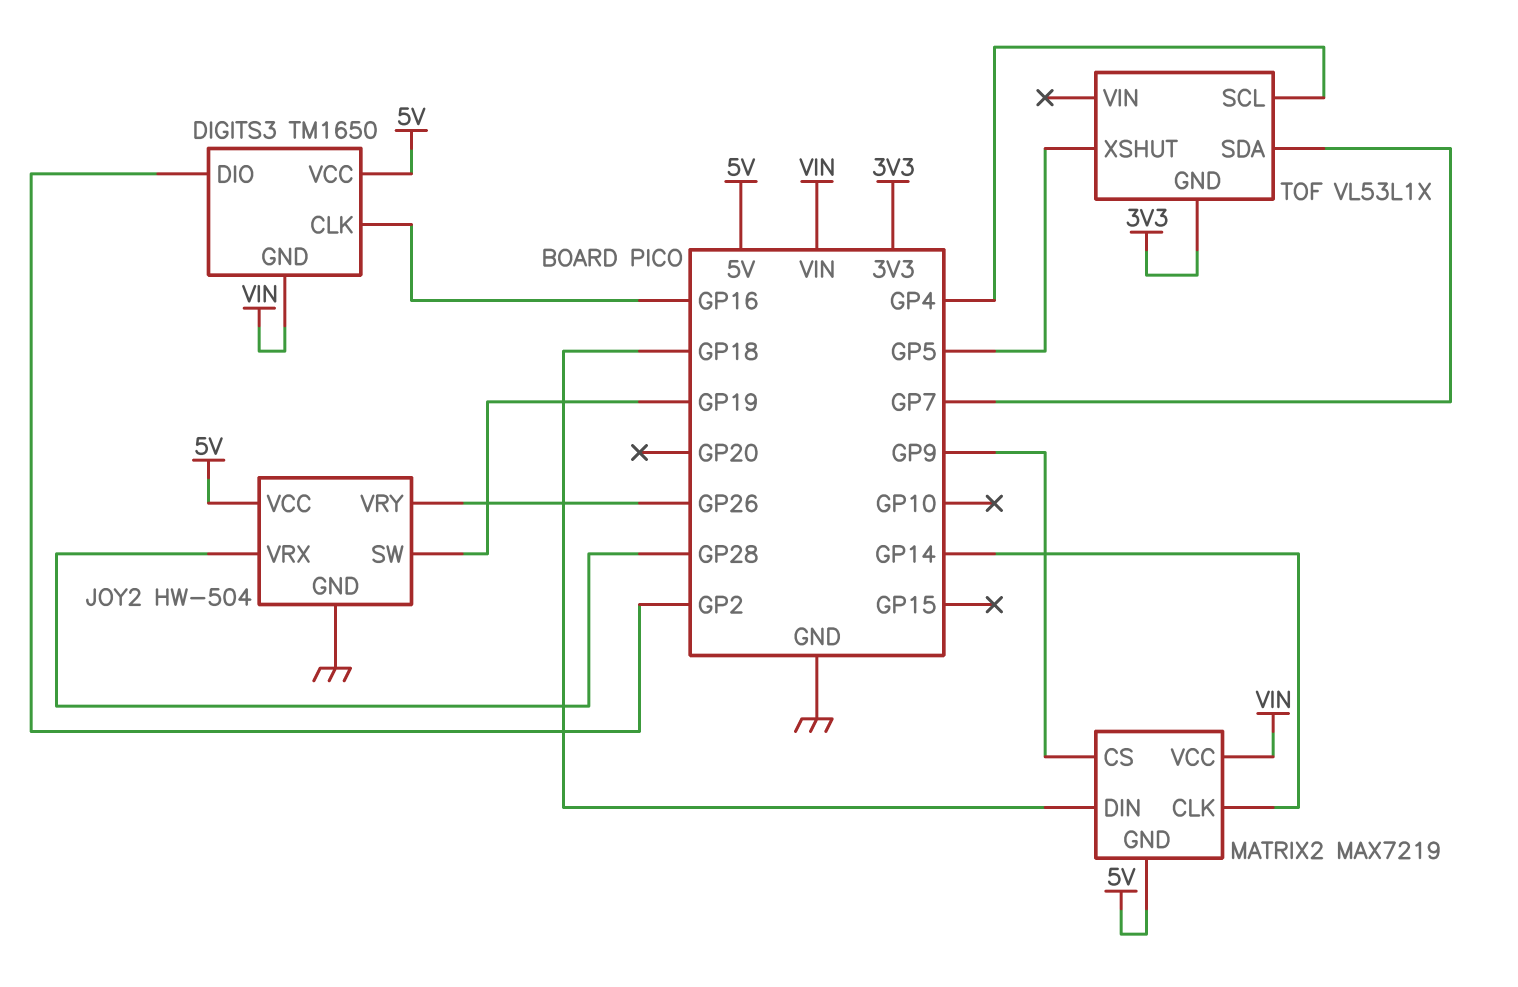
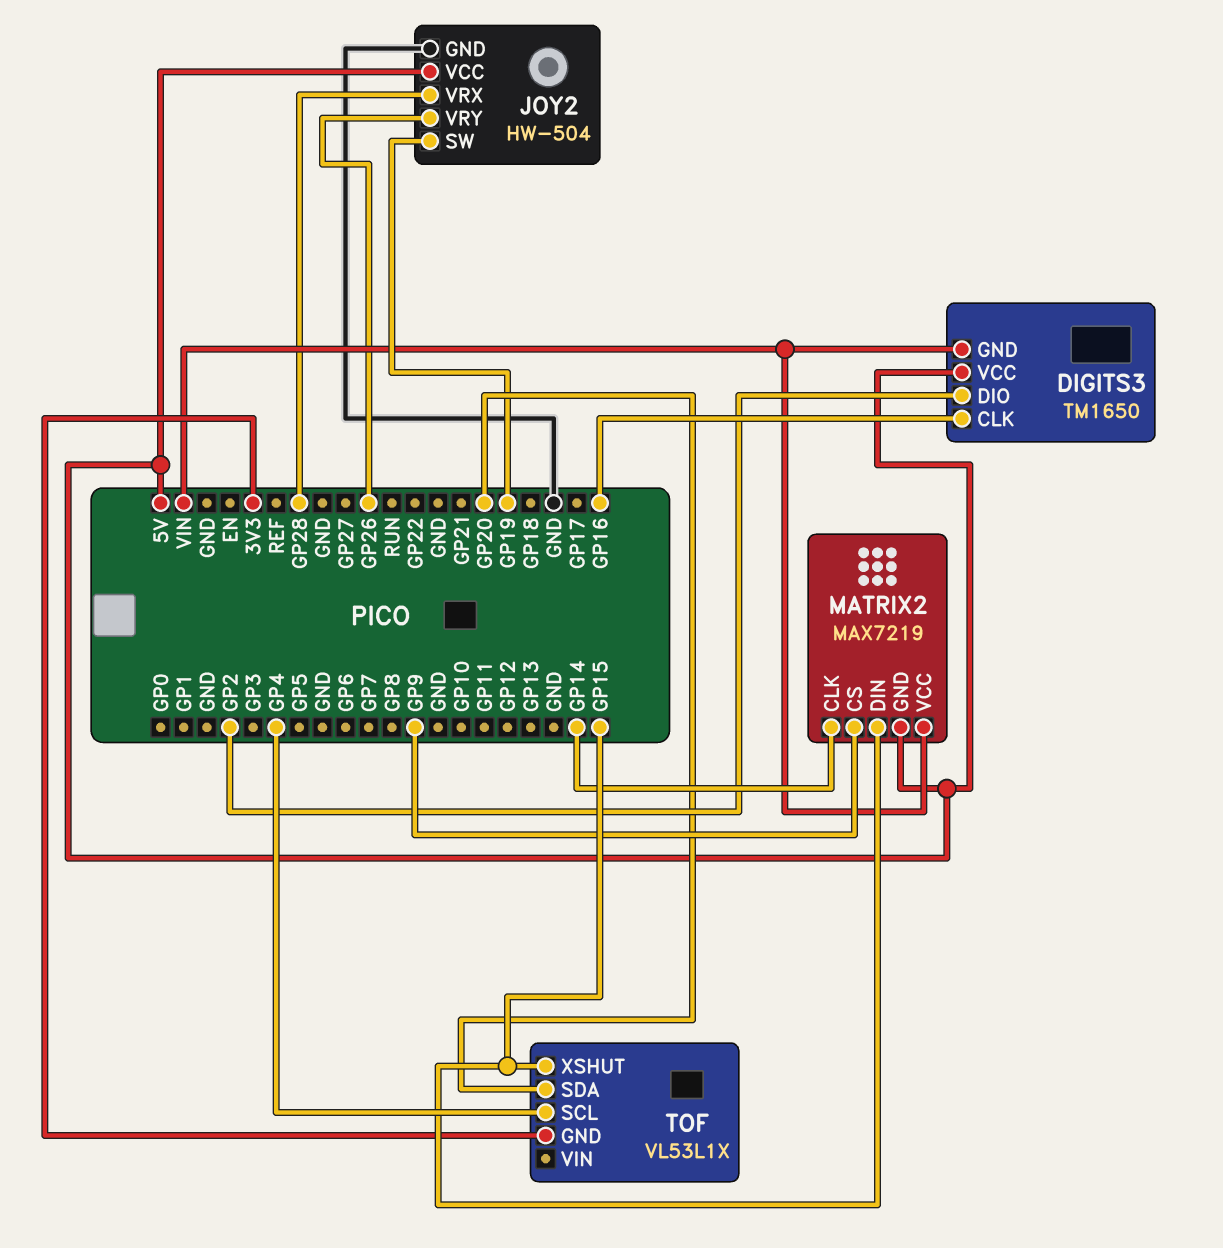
MATRIX2 pin DIN: GP18 -> GP15
TOF pin SDA: GP7 -> GP20
TOF pin XSHUT: GP5 -> GP15

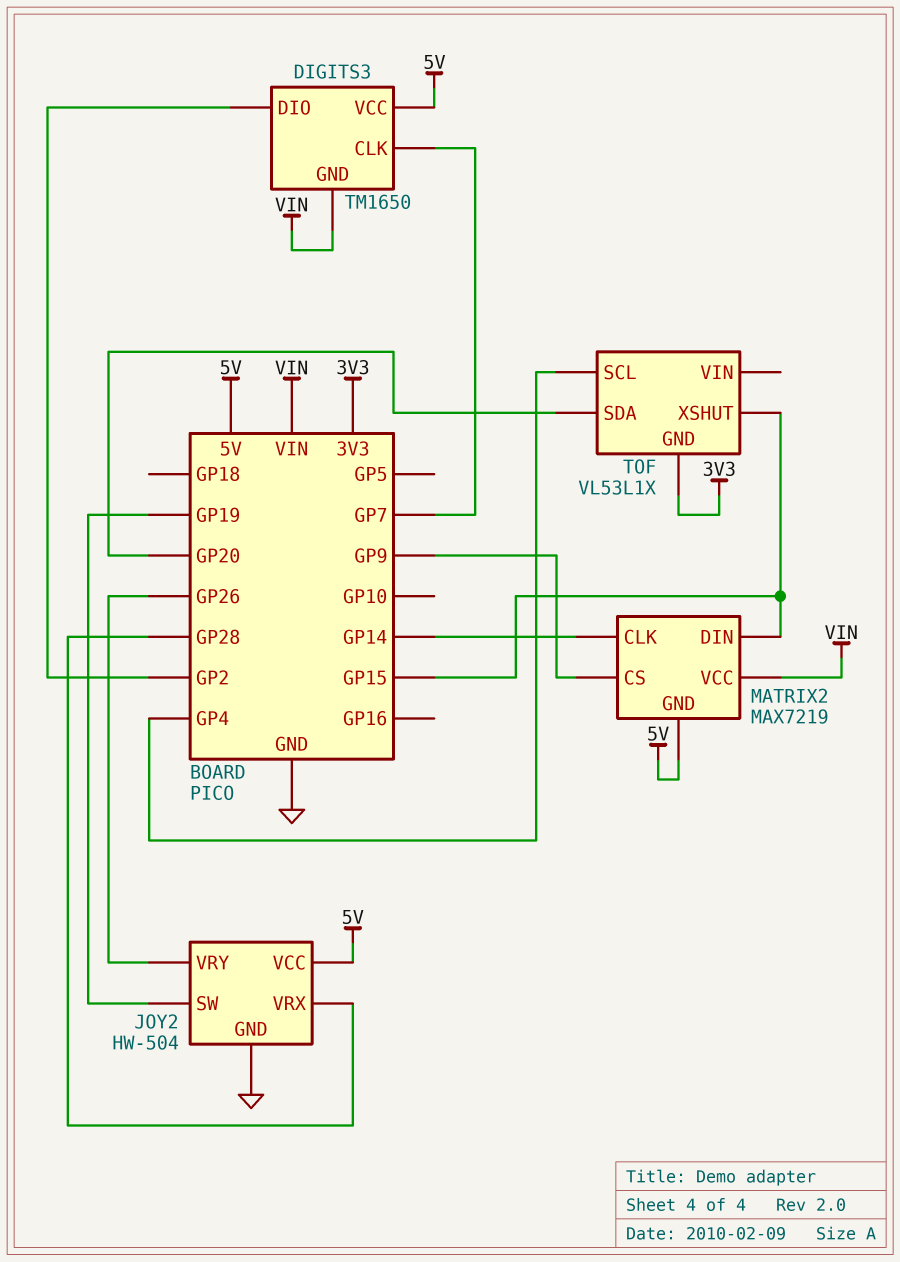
DIGITS3 pin CLK: GP16 -> GP7

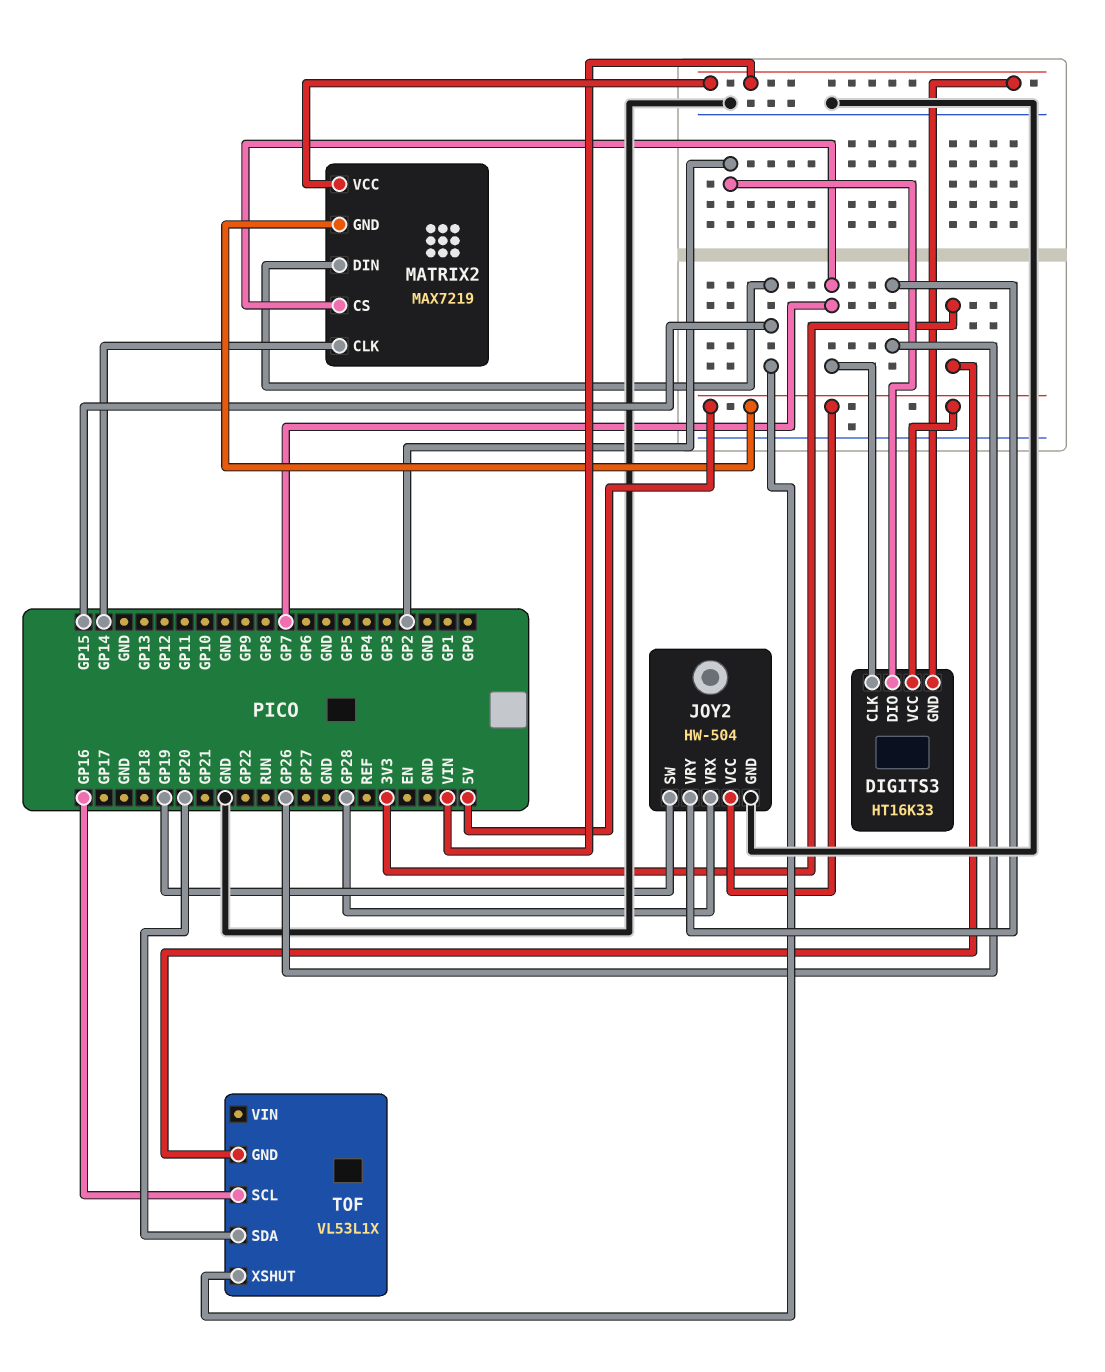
DIGITS3: TM1650 -> HT16K33
MATRIX2 pin CS: GP9 -> GP7
TOF pin SCL: GP4 -> GP16

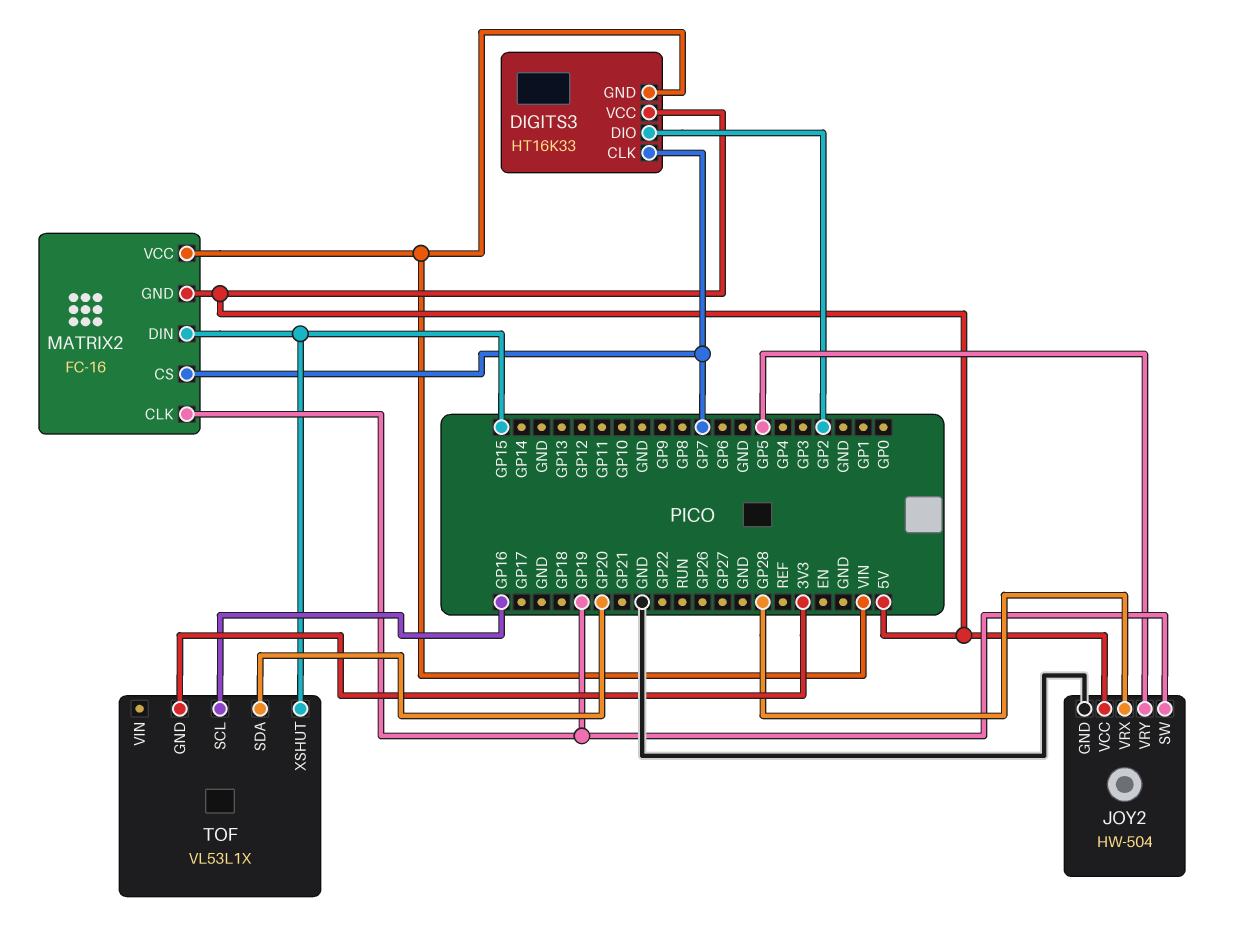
JOY2 pin VRY: GP26 -> GP5
MATRIX2: MAX7219 -> FC-16
MATRIX2 pin CLK: GP14 -> GP19

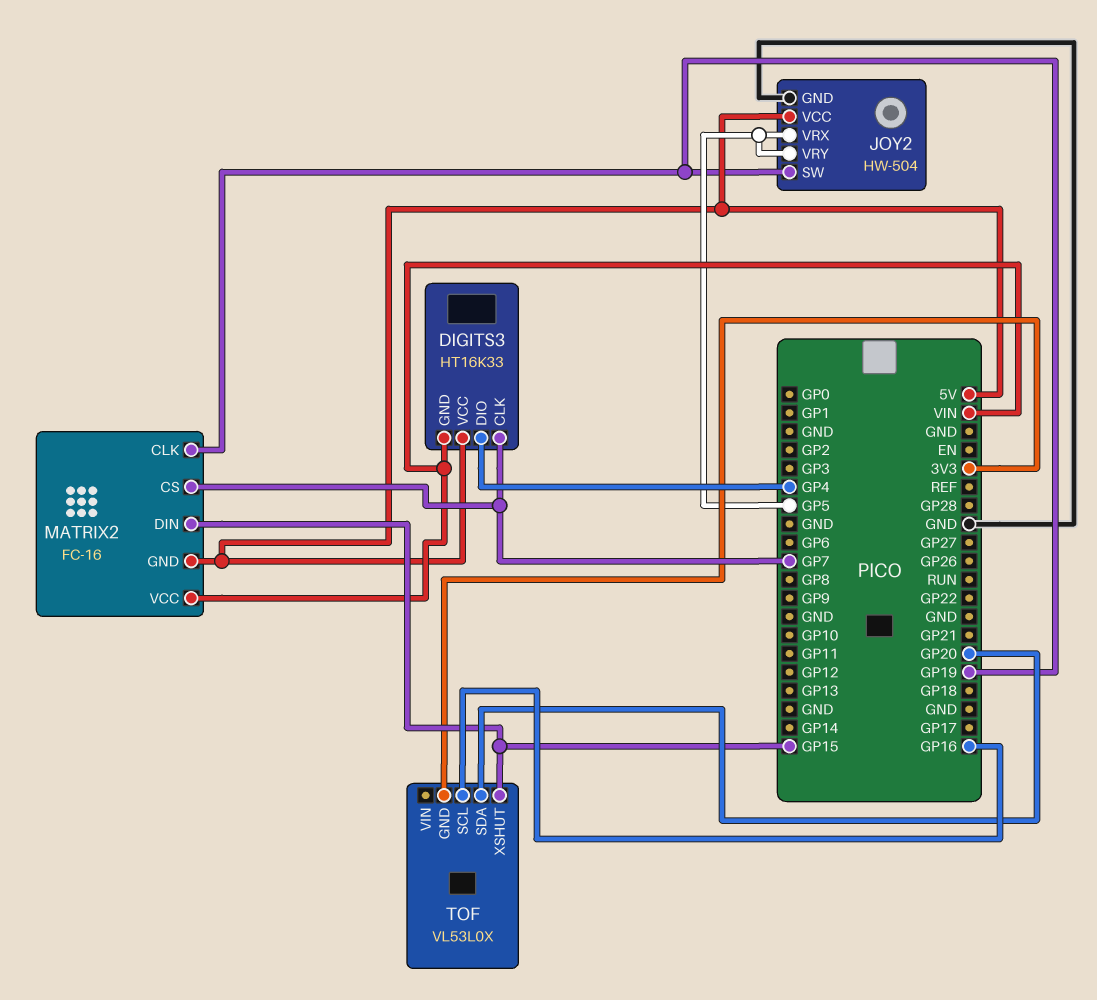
DIGITS3 pin DIO: GP2 -> GP4
JOY2 pin VRX: GP28 -> GP5
TOF: VL53L1X -> VL53L0X

